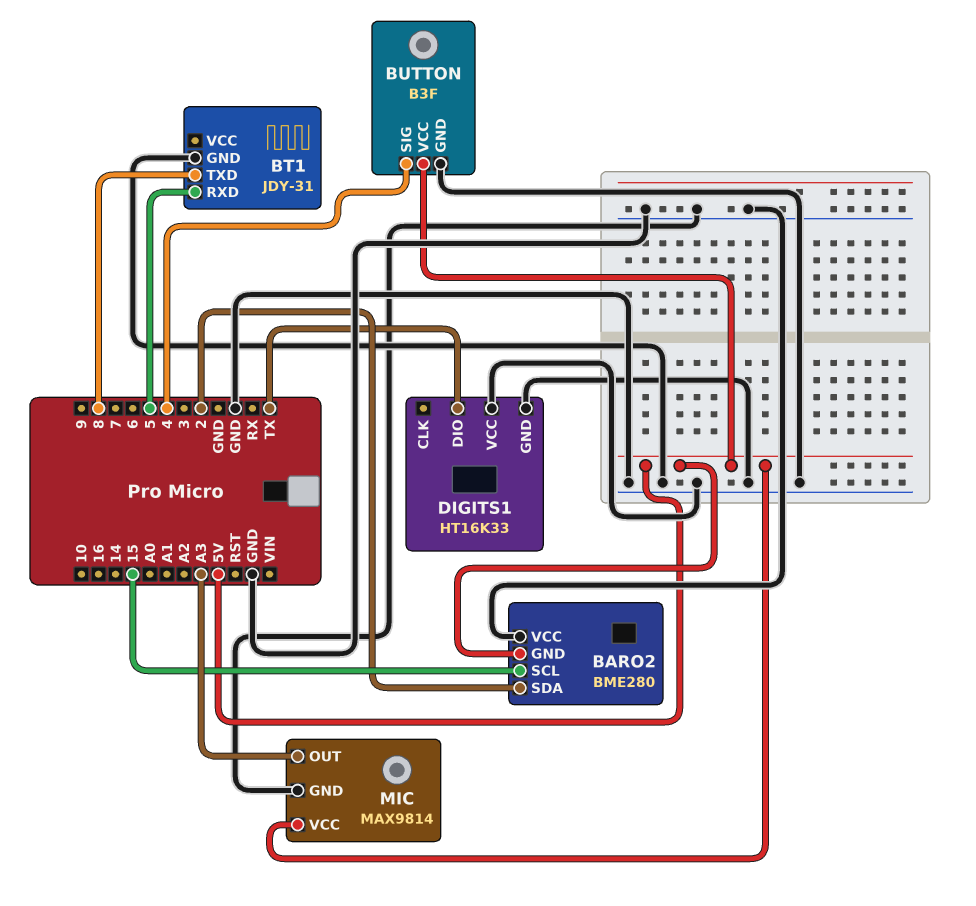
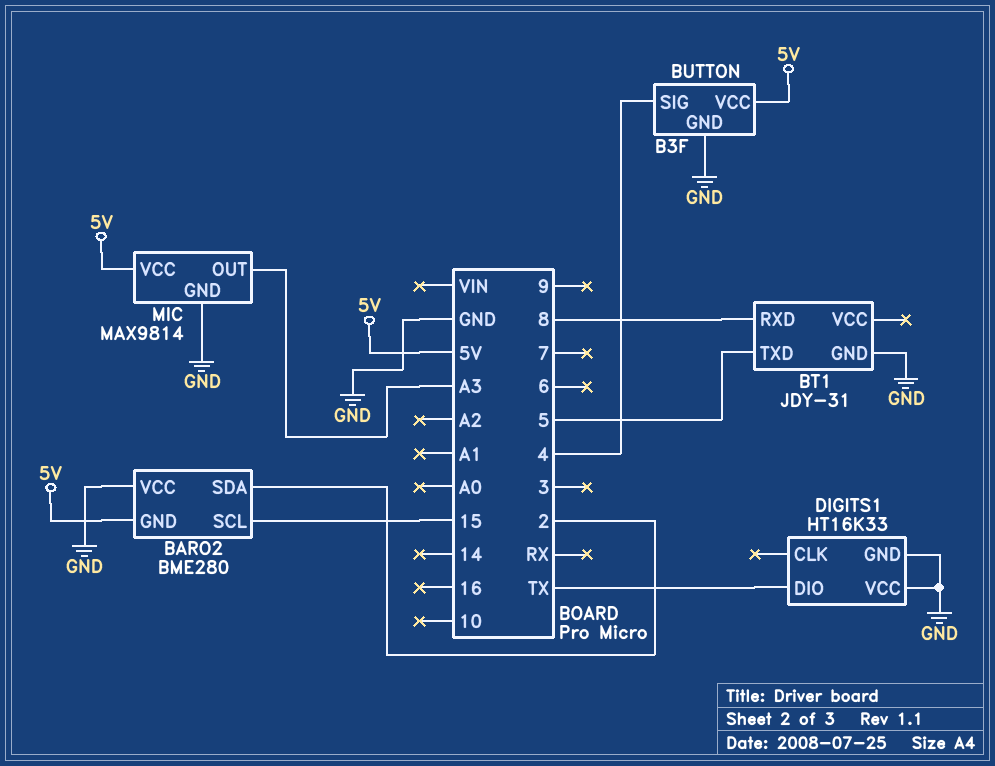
BT1 pin RXD: 5 -> 8
BT1 pin TXD: 8 -> 5

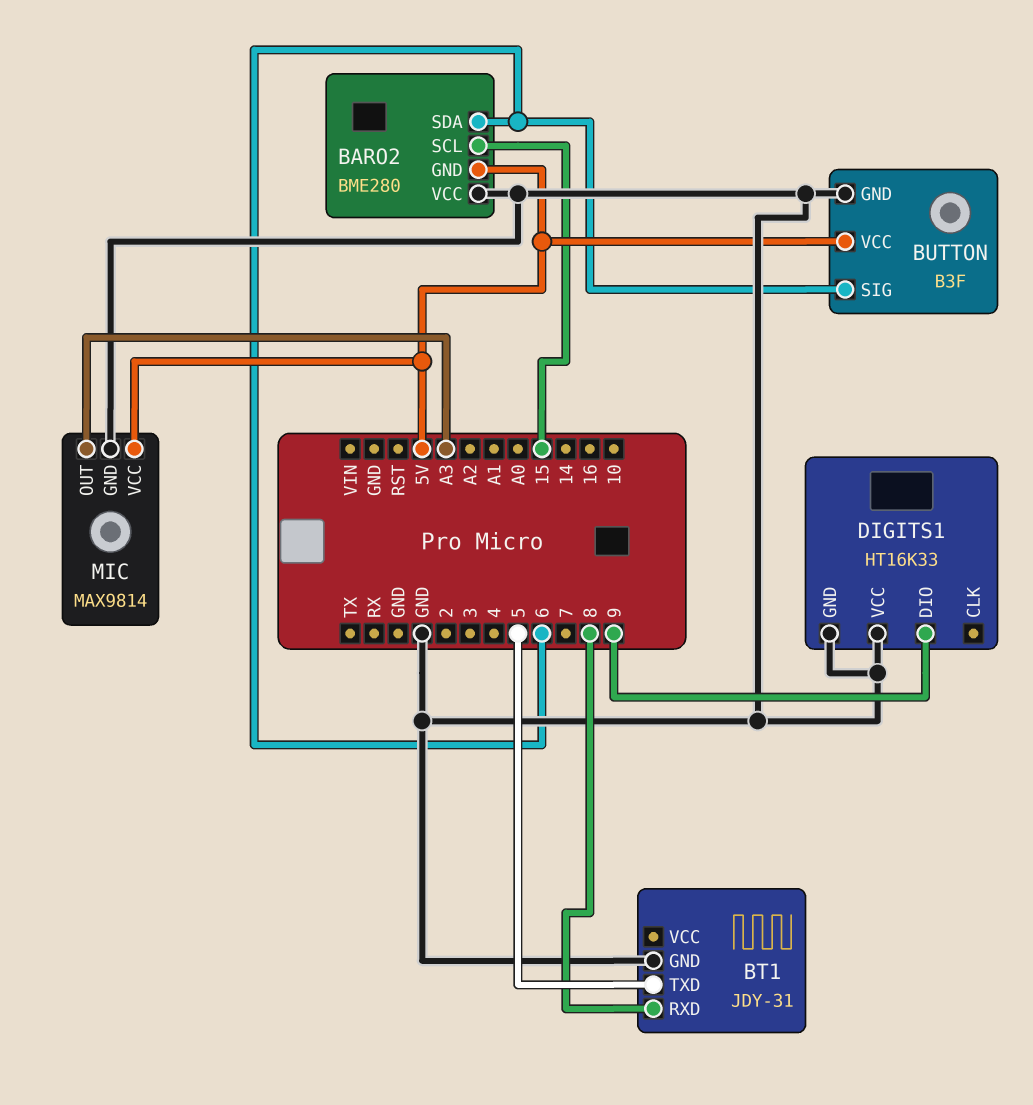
BARO2 pin SDA: 2 -> 6
BUTTON pin SIG: 4 -> 6
DIGITS1 pin DIO: TX -> 9

